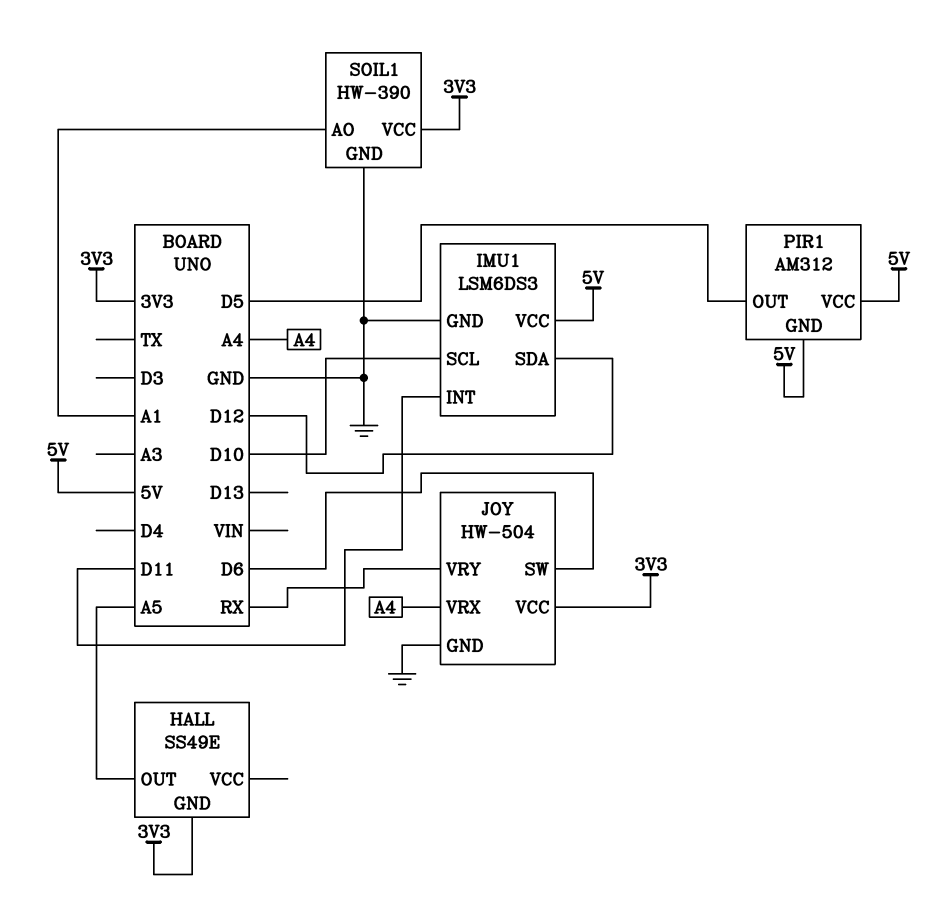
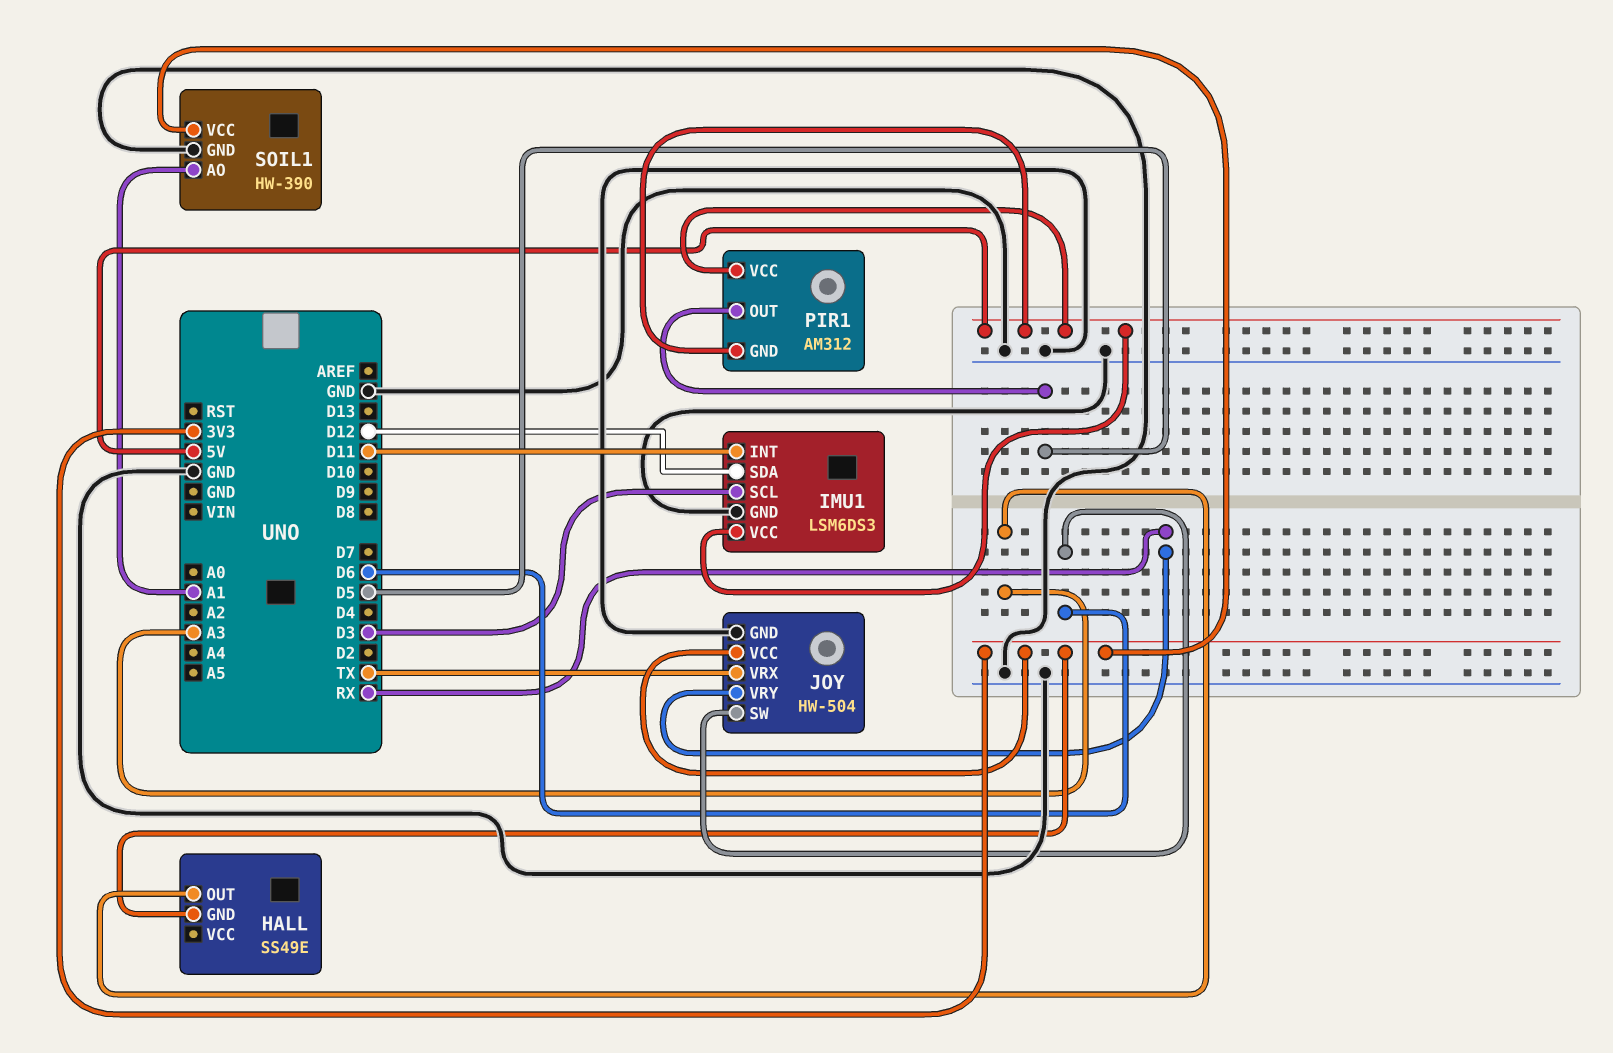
HALL pin OUT: A5 -> A3
IMU1 pin SCL: D10 -> D3
JOY pin VRX: A4 -> TX

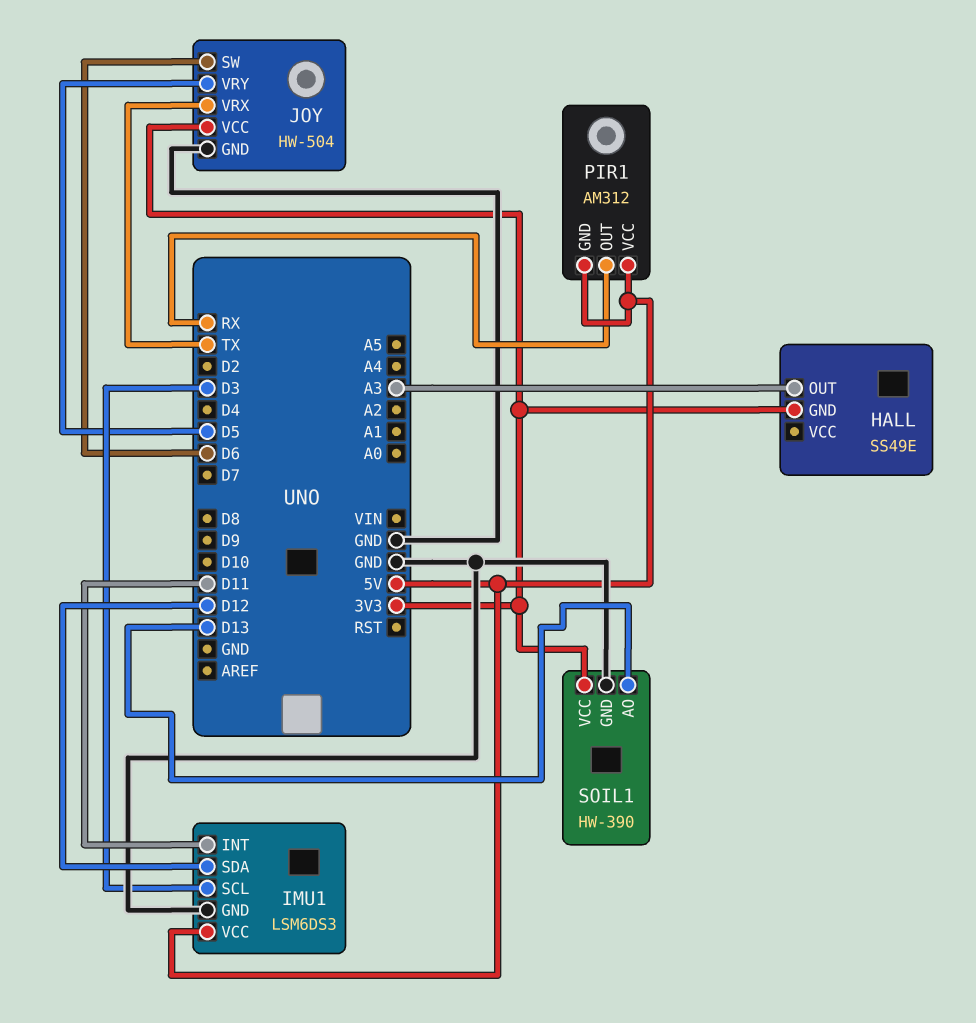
JOY pin VRY: RX -> D5
PIR1 pin OUT: D5 -> RX
SOIL1 pin AO: A1 -> D13

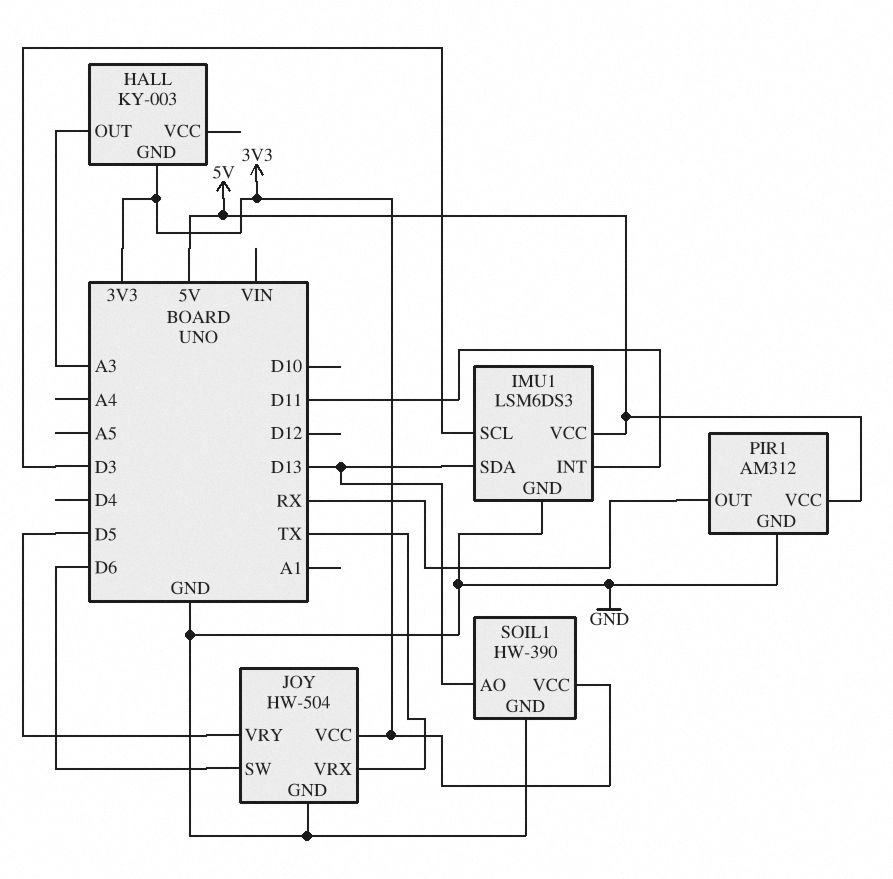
HALL: SS49E -> KY-003
IMU1 pin SDA: D12 -> D13
PIR1 pin GND: 5V -> GND

